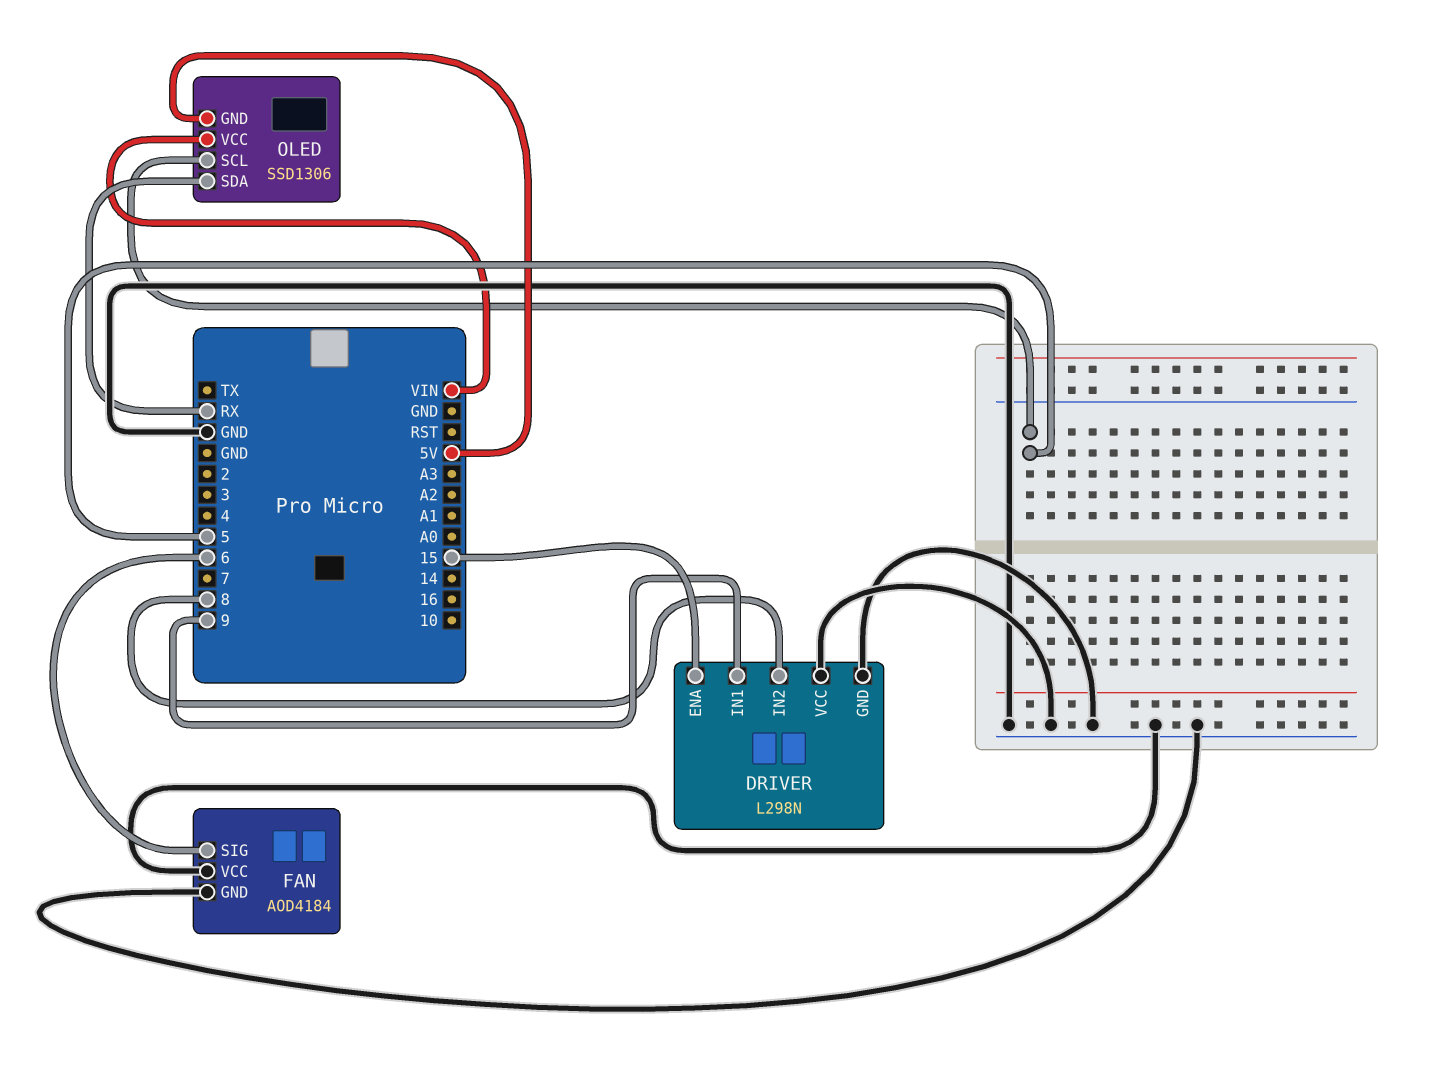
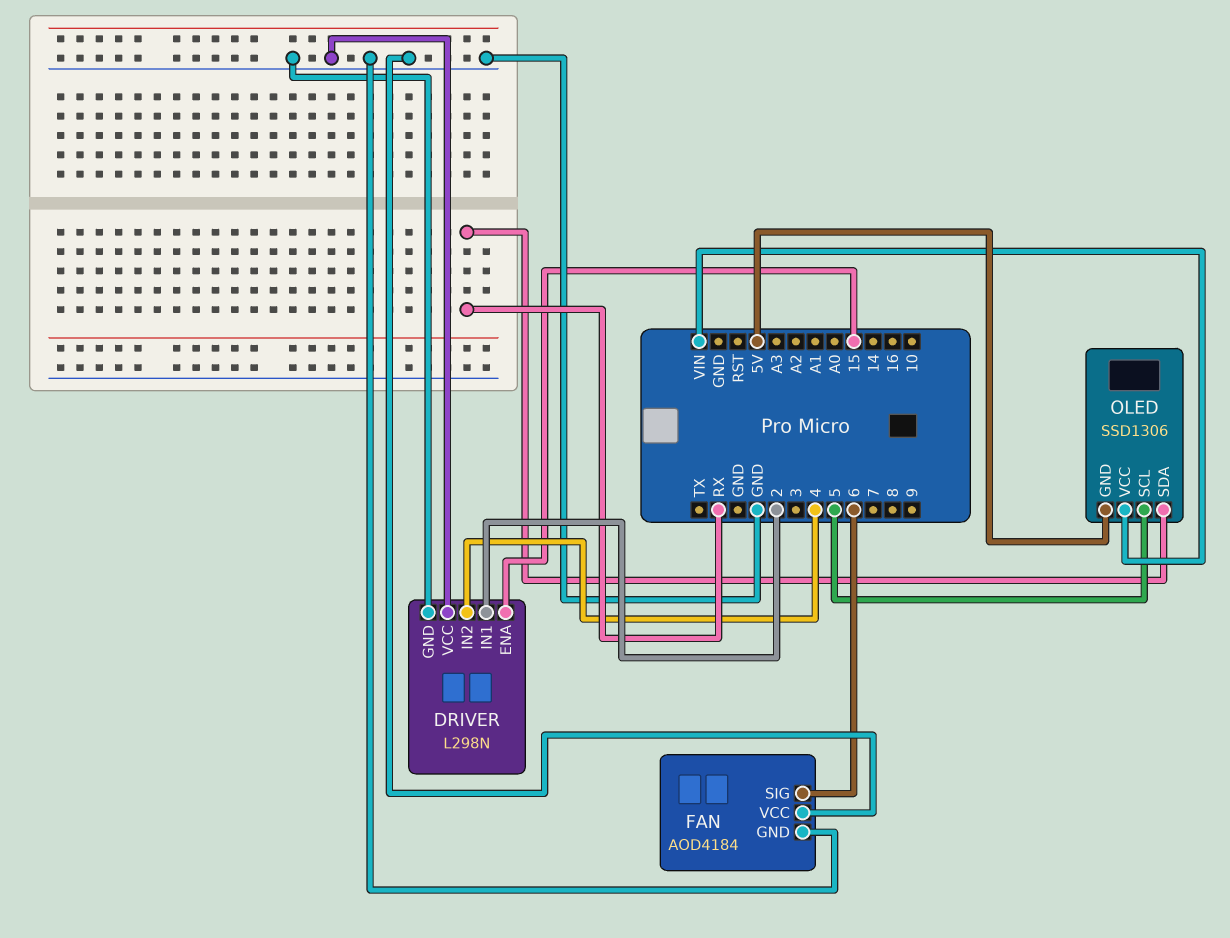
DRIVER pin IN1: 9 -> 2
DRIVER pin IN2: 8 -> 4

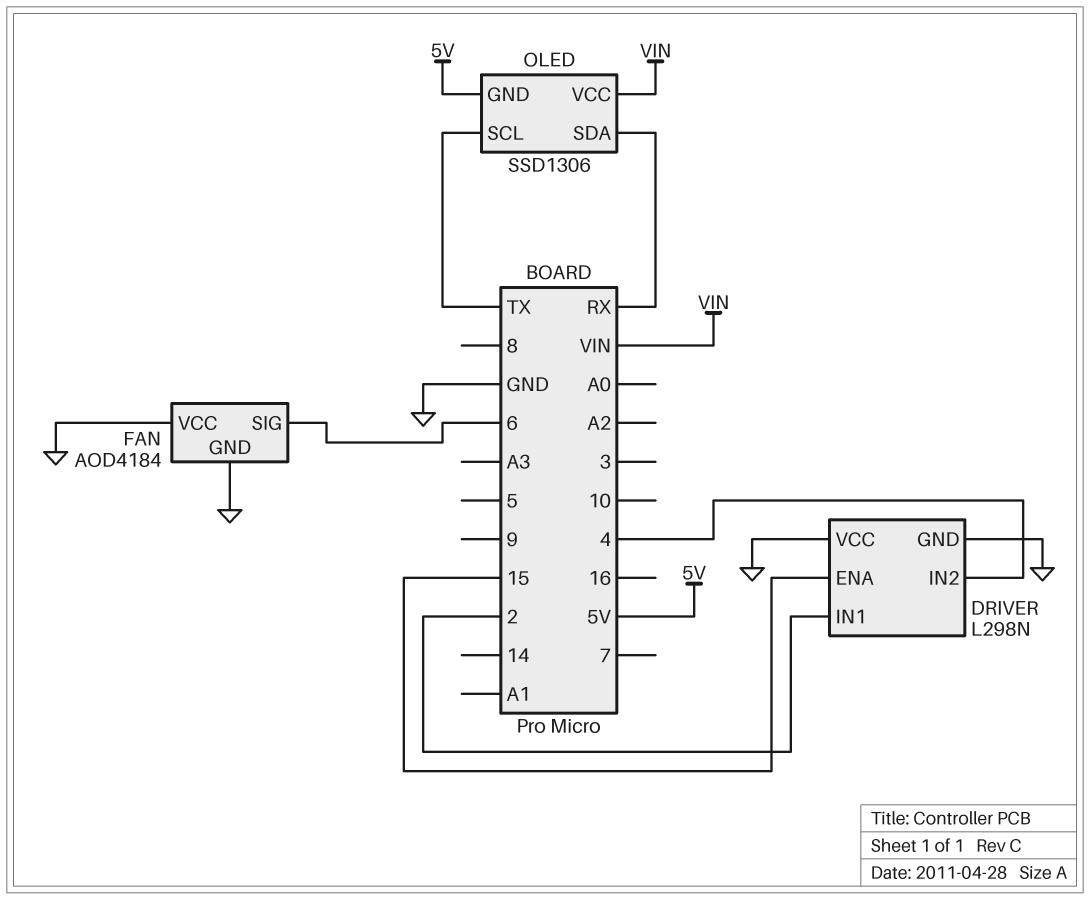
OLED pin SCL: 5 -> TX

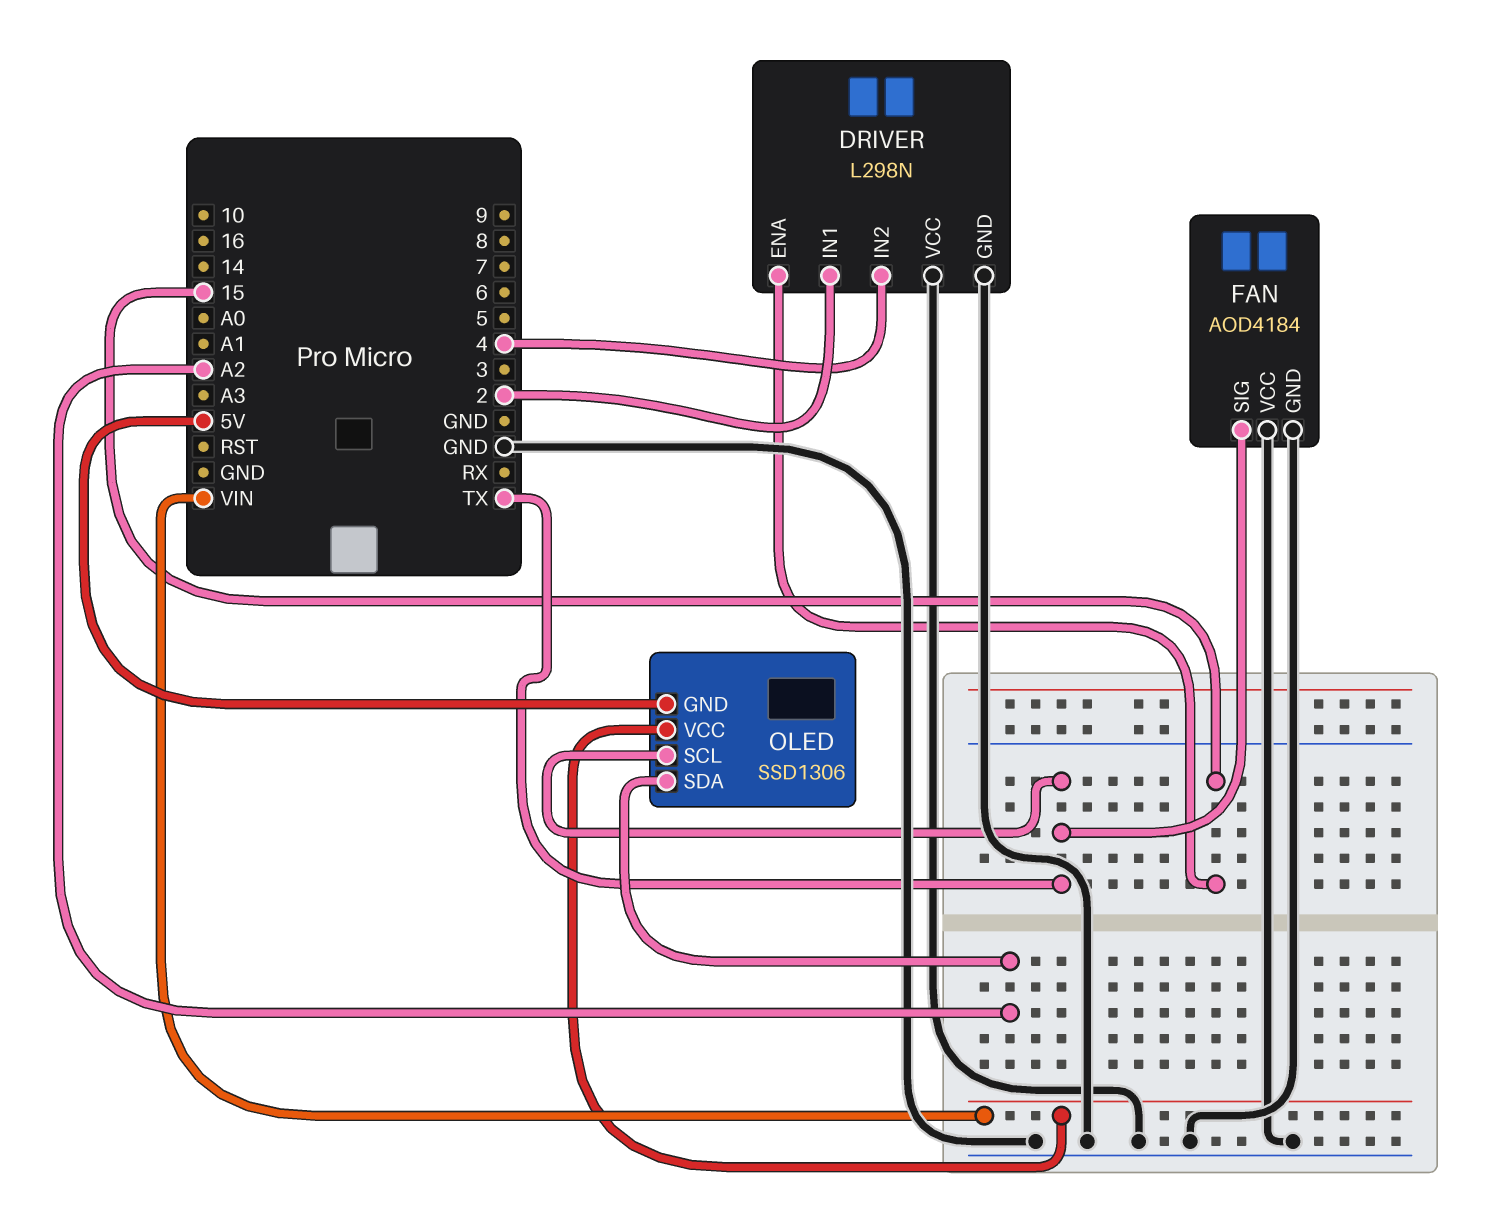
FAN pin SIG: 6 -> TX
OLED pin SDA: RX -> A2

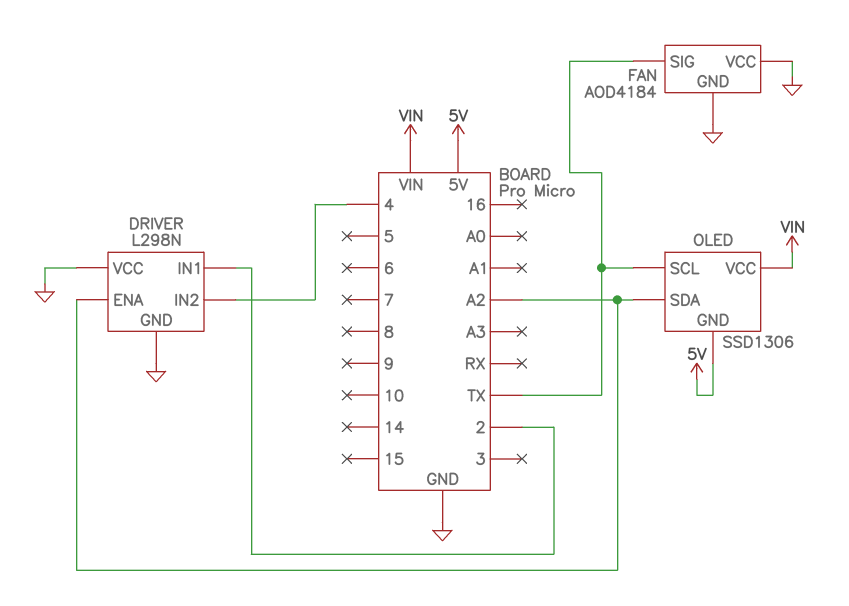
DRIVER pin ENA: 15 -> A2

